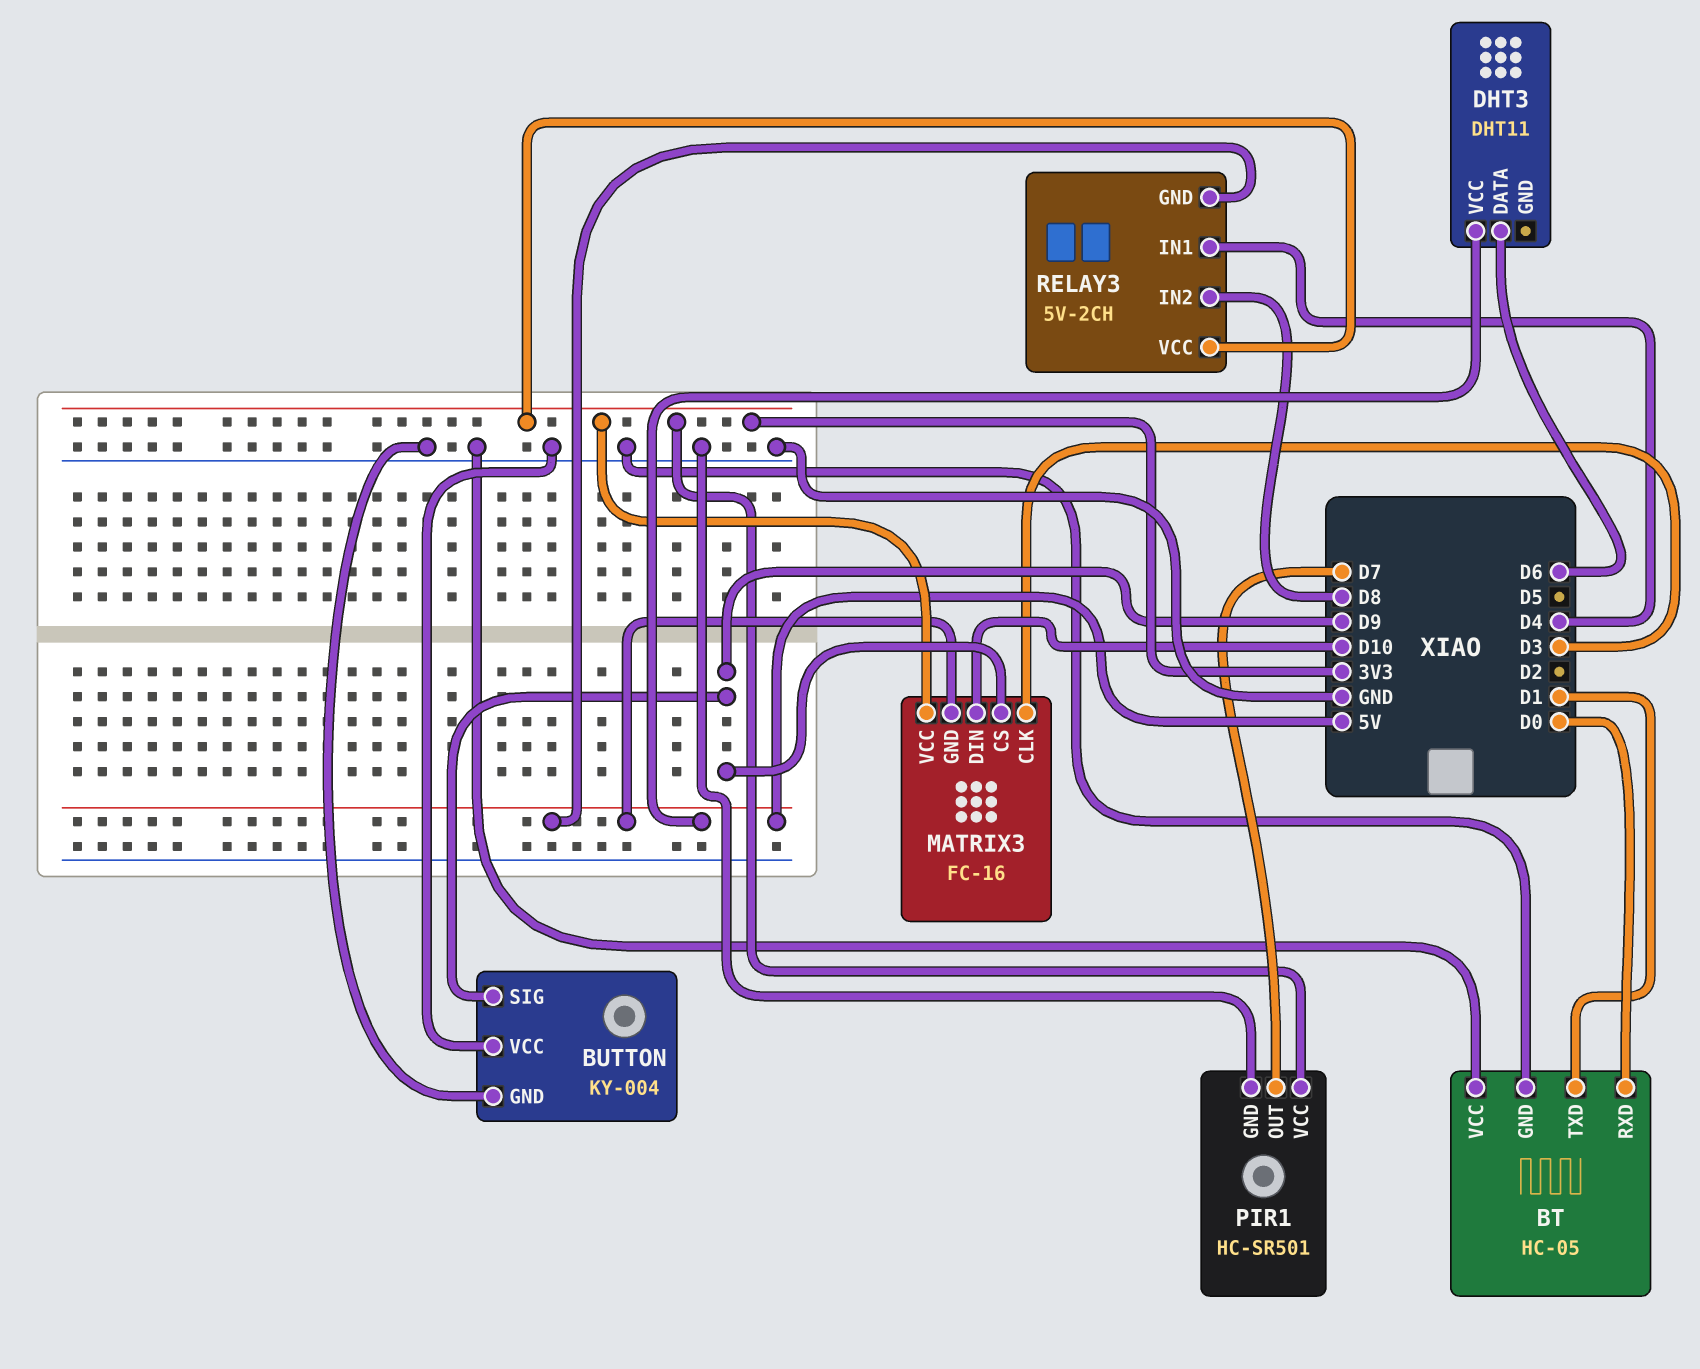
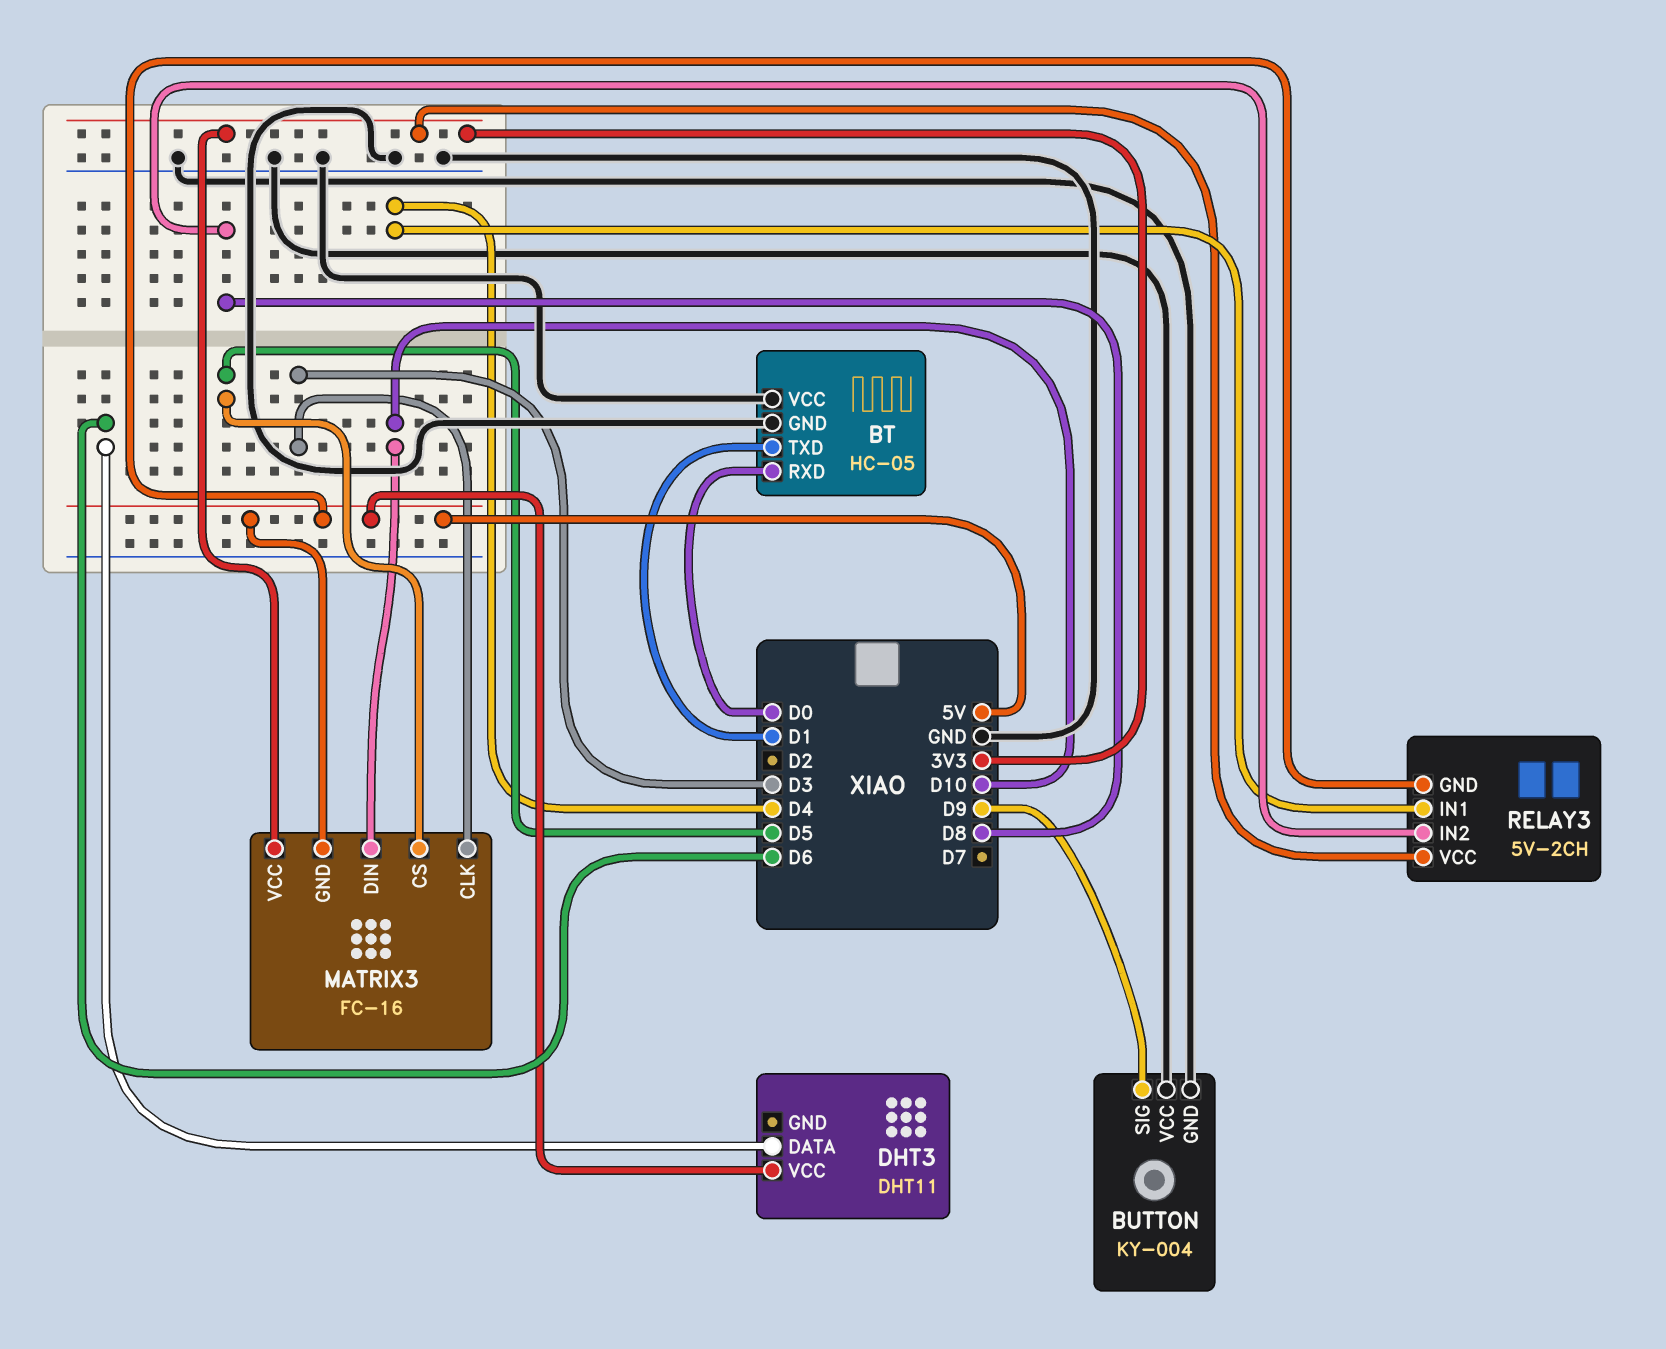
MATRIX3 pin CS: D9 -> D5
PIR1: HC-SR501 -> none
PIR1 pin GND: GND -> none
PIR1 pin OUT: D7 -> none
PIR1 pin VCC: 3V3 -> none

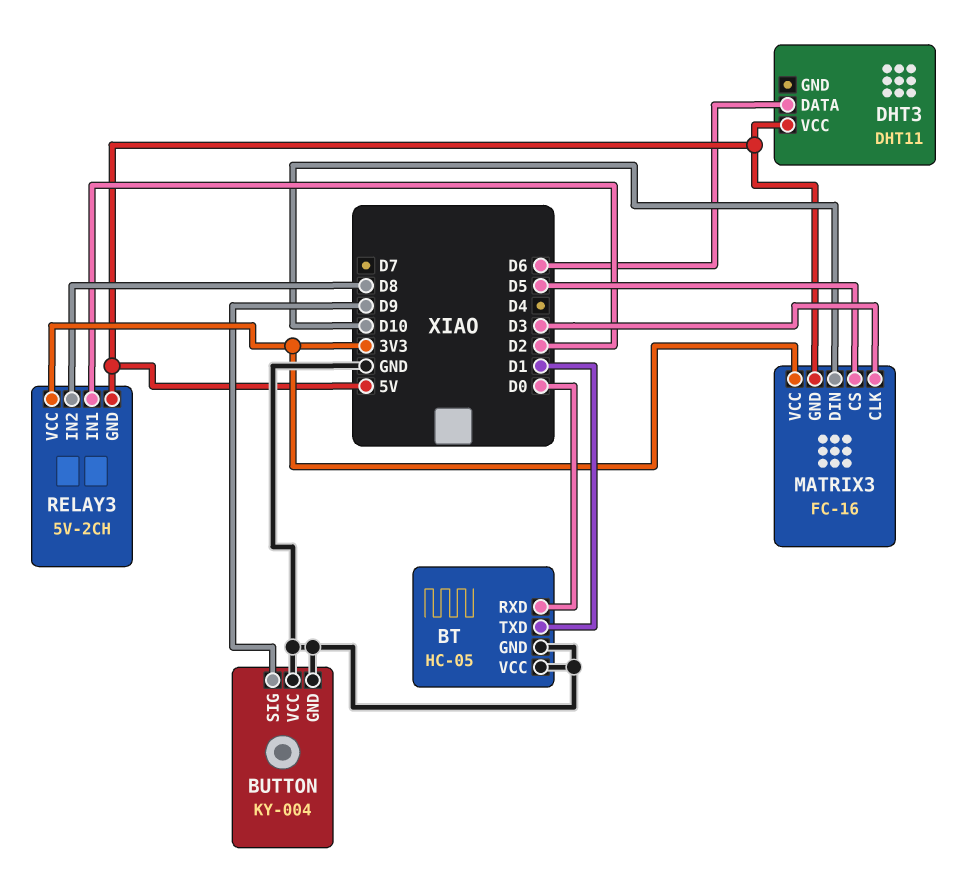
RELAY3 pin IN1: D4 -> D2

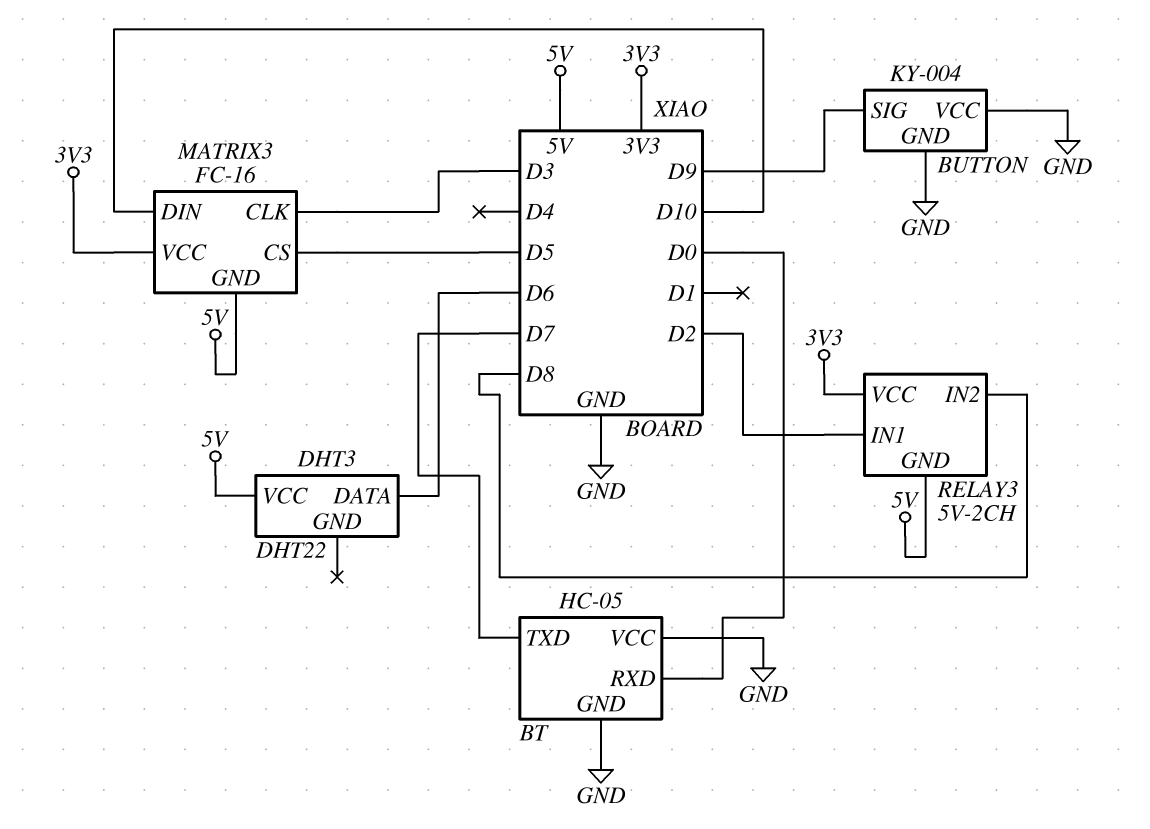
BT pin TXD: D1 -> D7
DHT3: DHT11 -> DHT22

